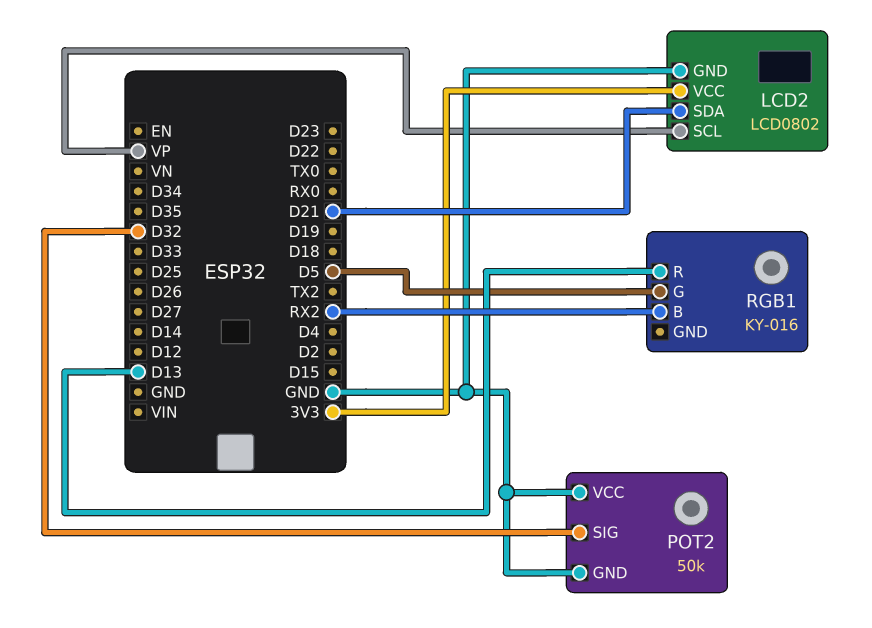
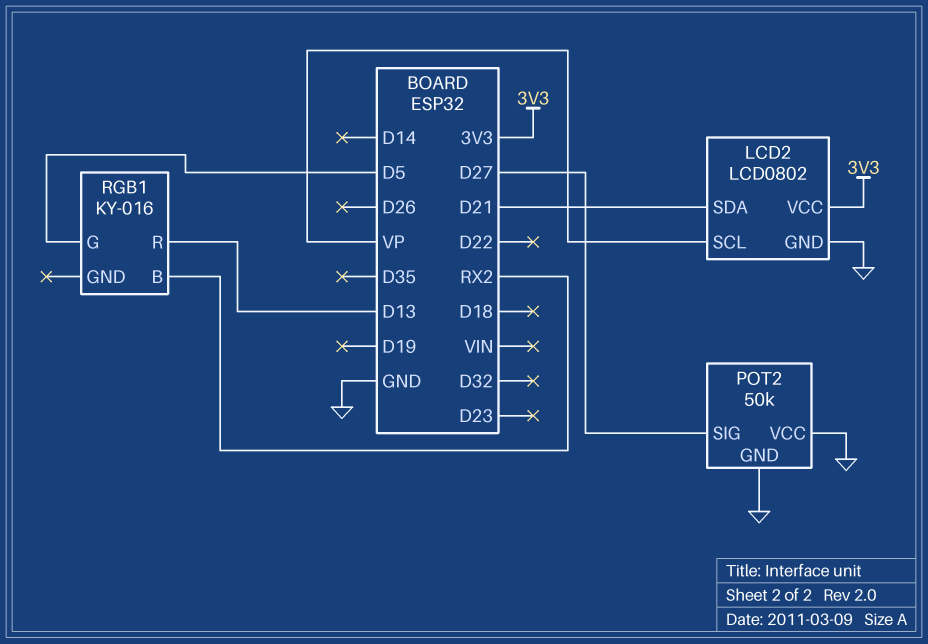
POT2 pin SIG: D32 -> D27

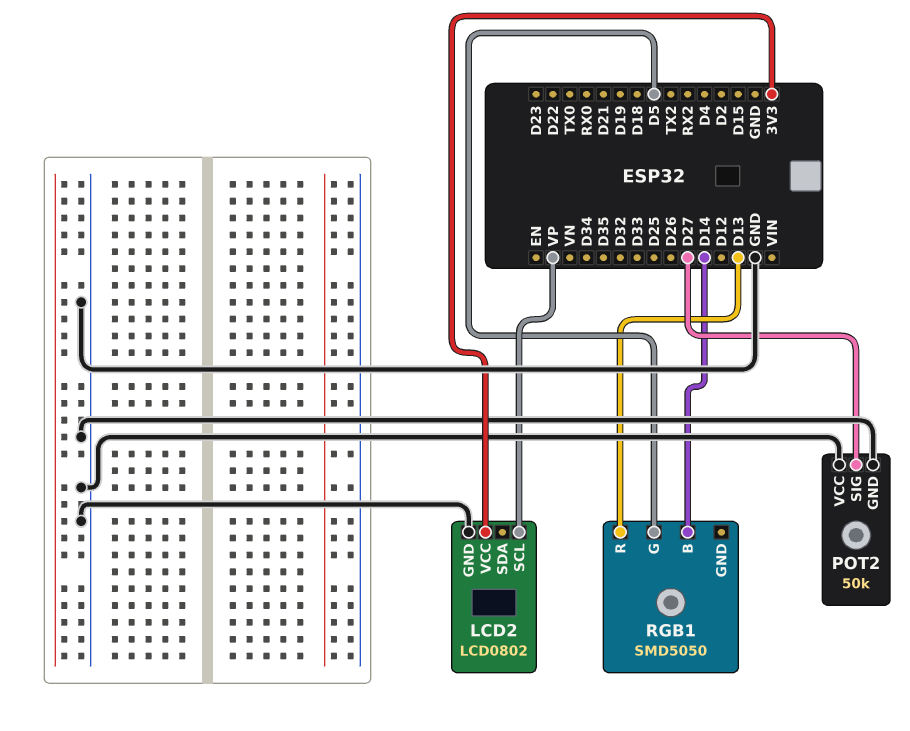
LCD2 pin SDA: D21 -> none
RGB1: KY-016 -> SMD5050
RGB1 pin B: RX2 -> D14

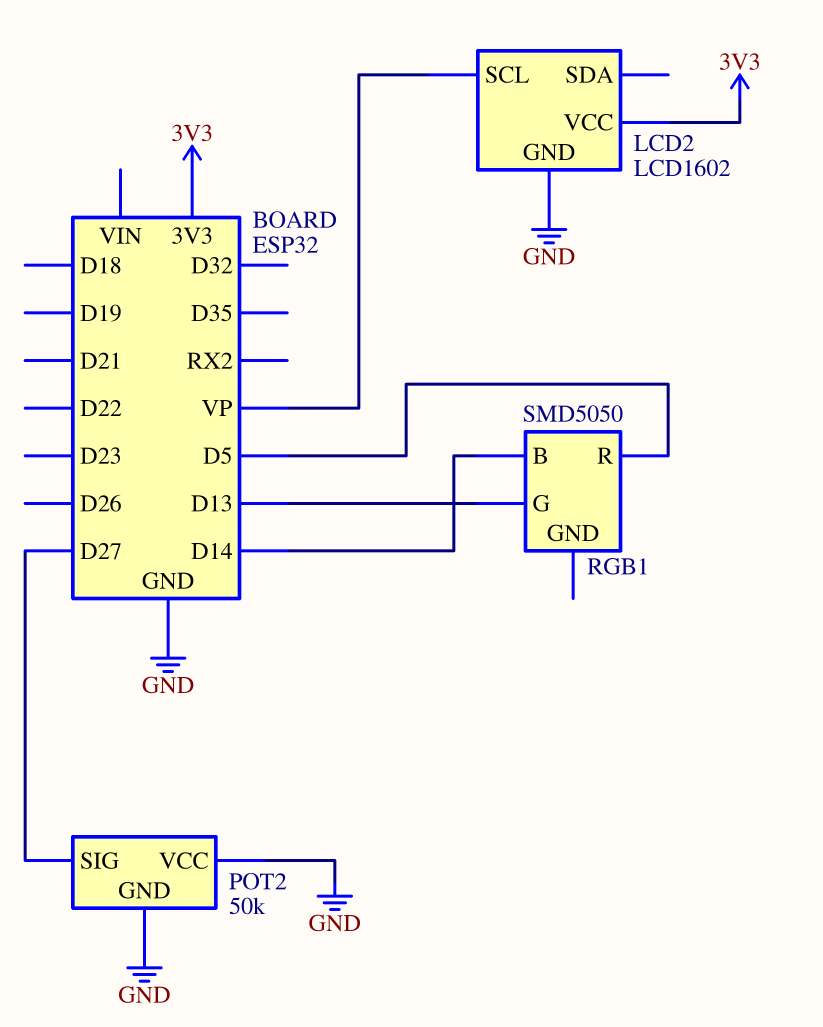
LCD2: LCD0802 -> LCD1602
RGB1 pin G: D5 -> D13
RGB1 pin R: D13 -> D5

